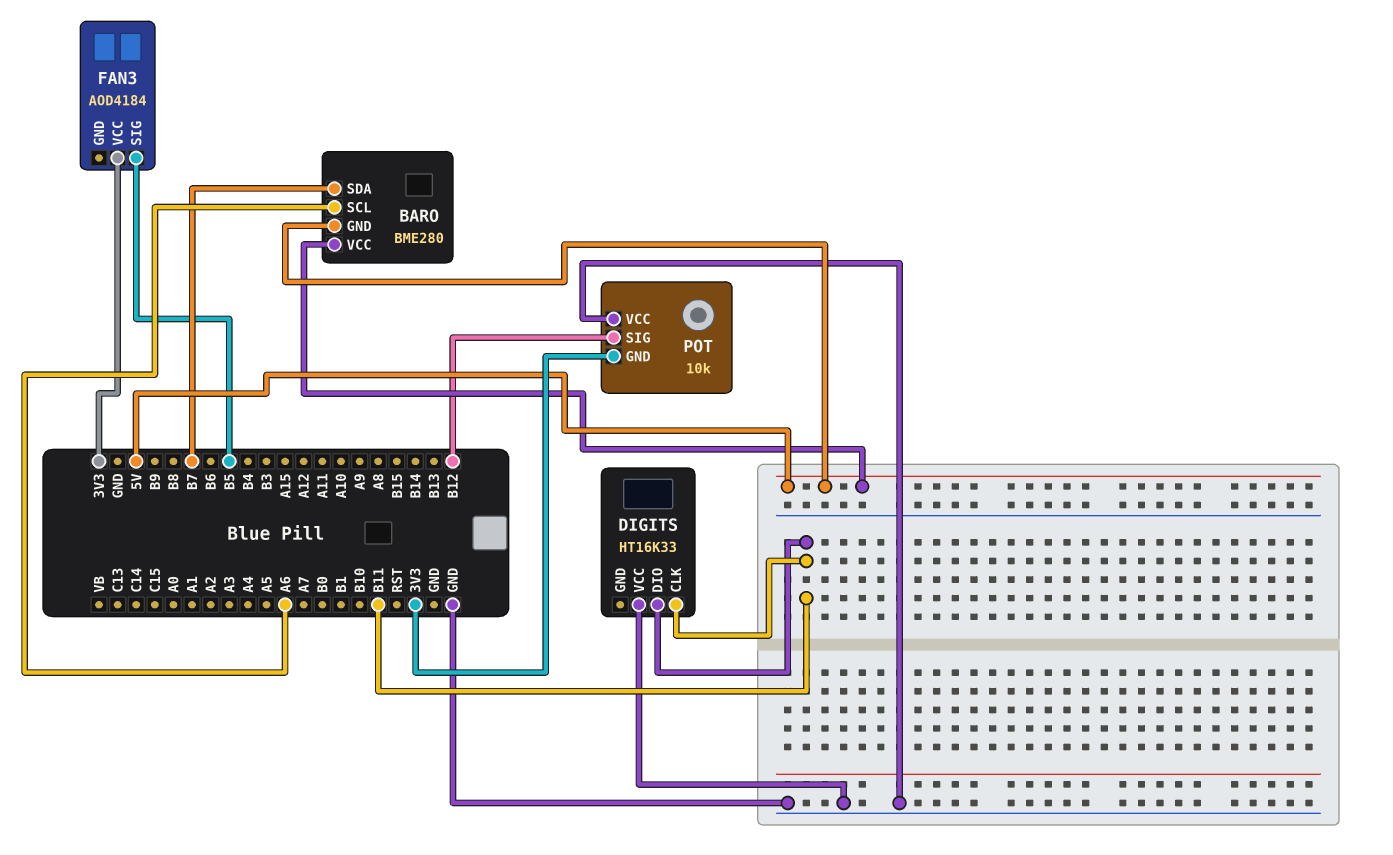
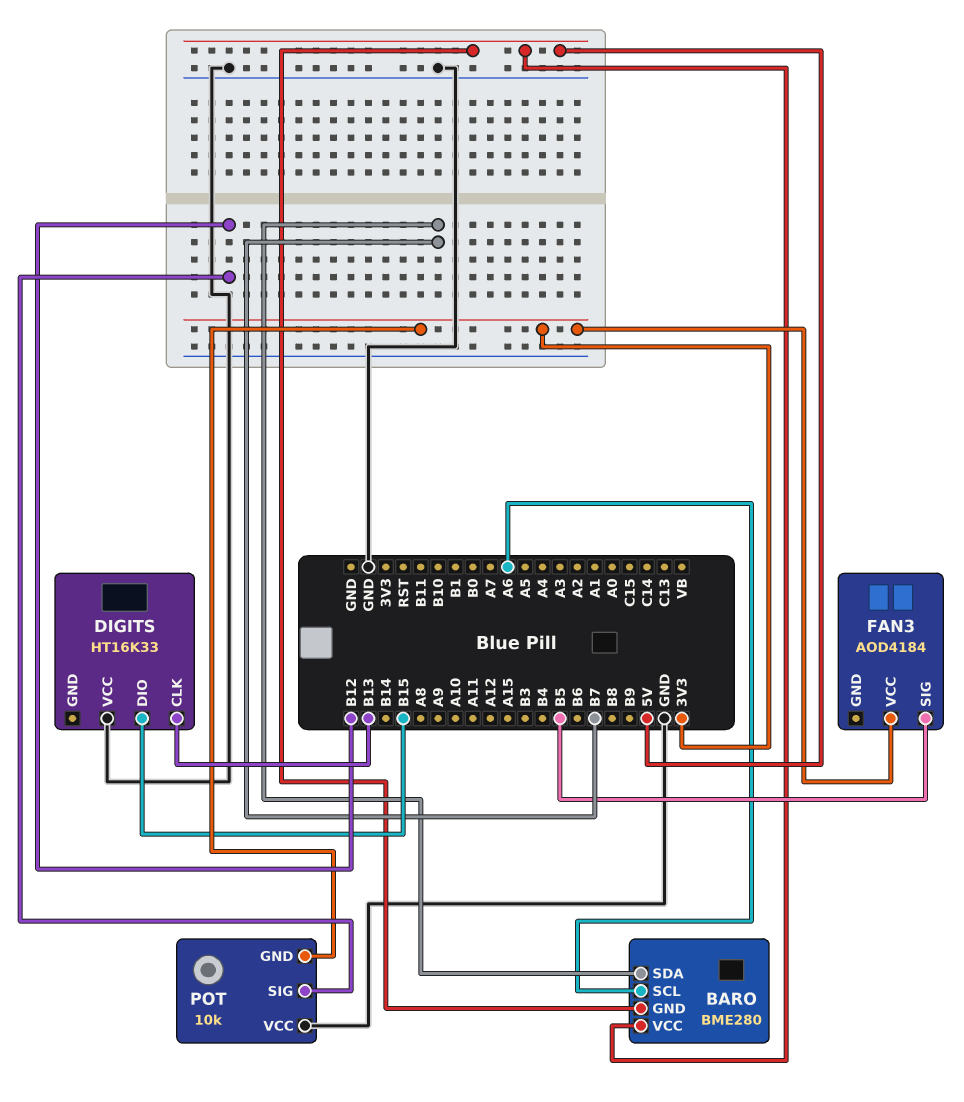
DIGITS pin CLK: B11 -> B13
DIGITS pin DIO: B11 -> B15

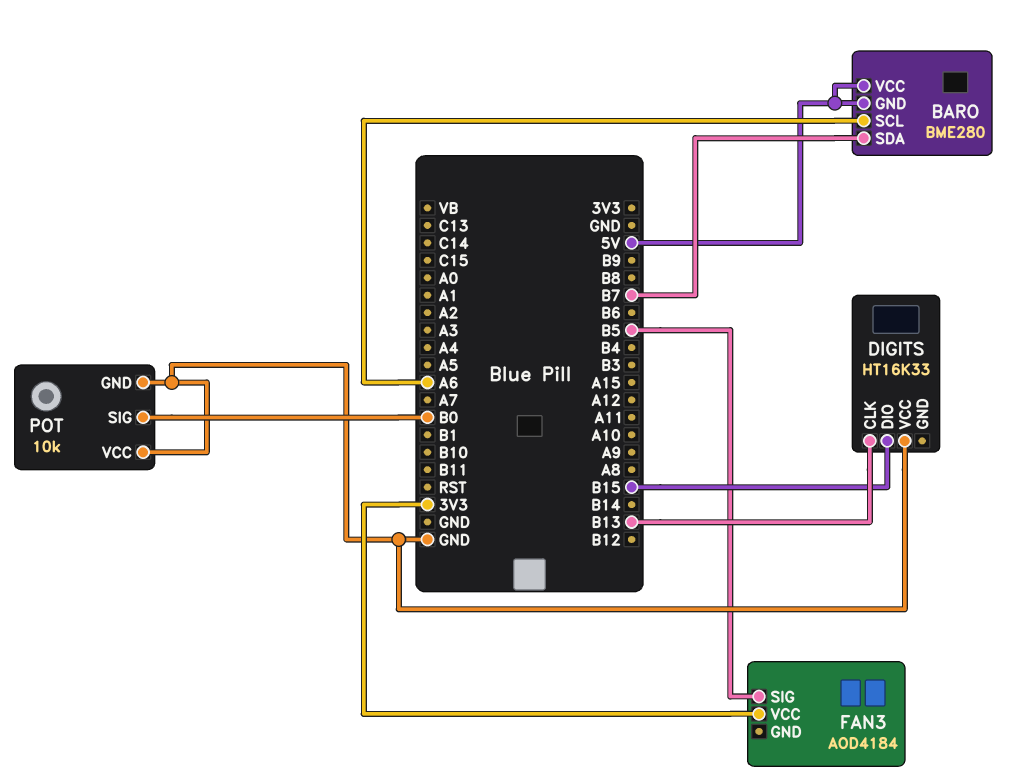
POT pin GND: 3V3 -> GND
POT pin SIG: B12 -> B0

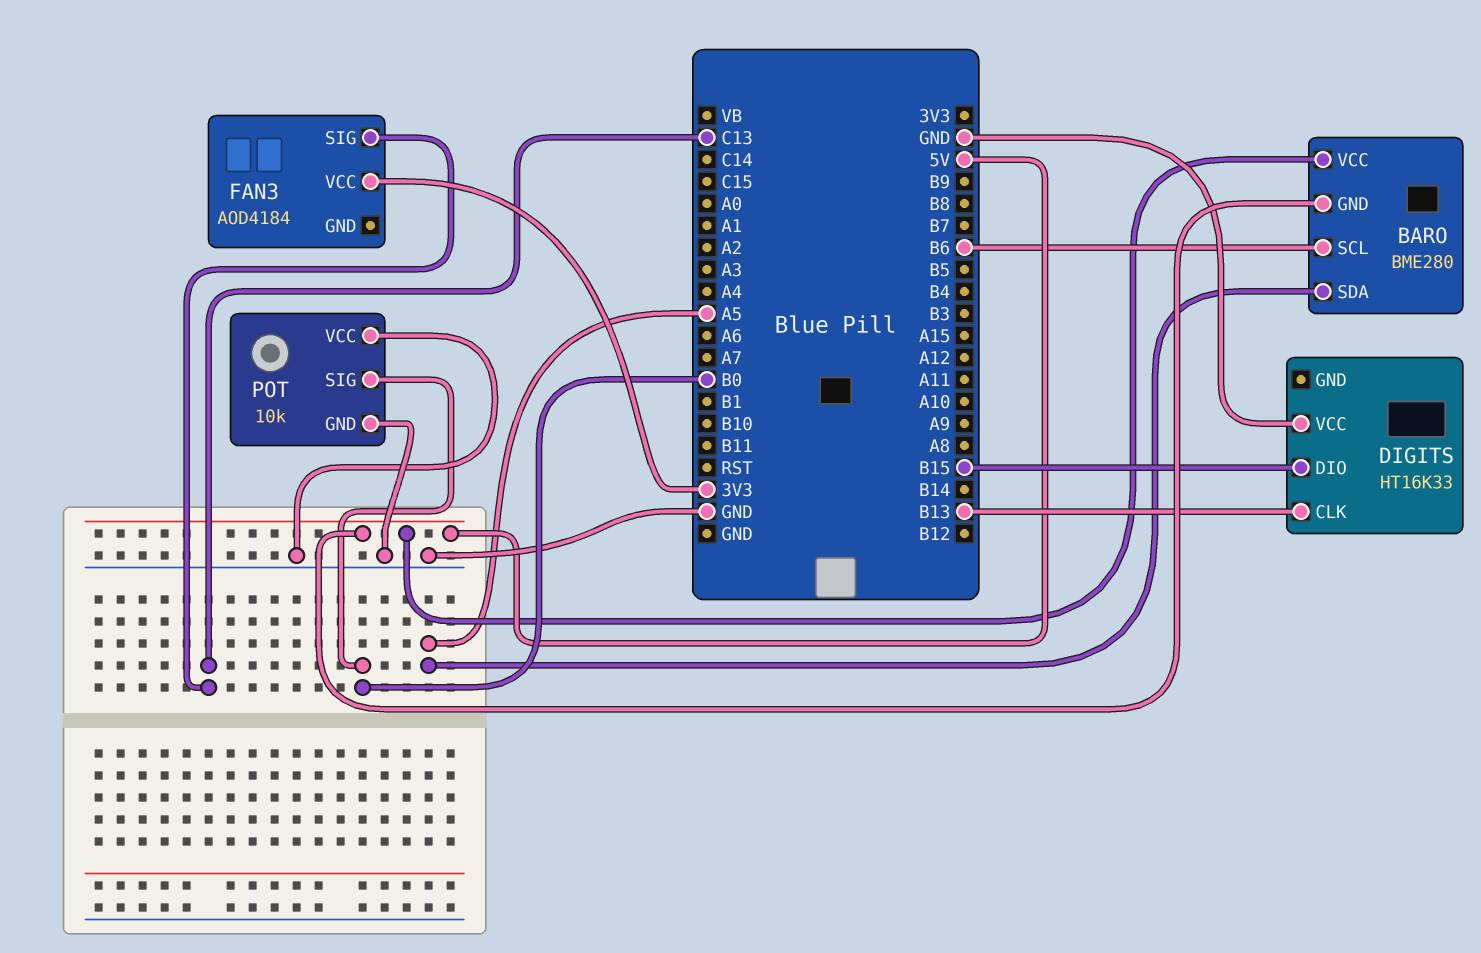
BARO pin SCL: A6 -> B6
BARO pin SDA: B7 -> A5
FAN3 pin SIG: B5 -> C13

